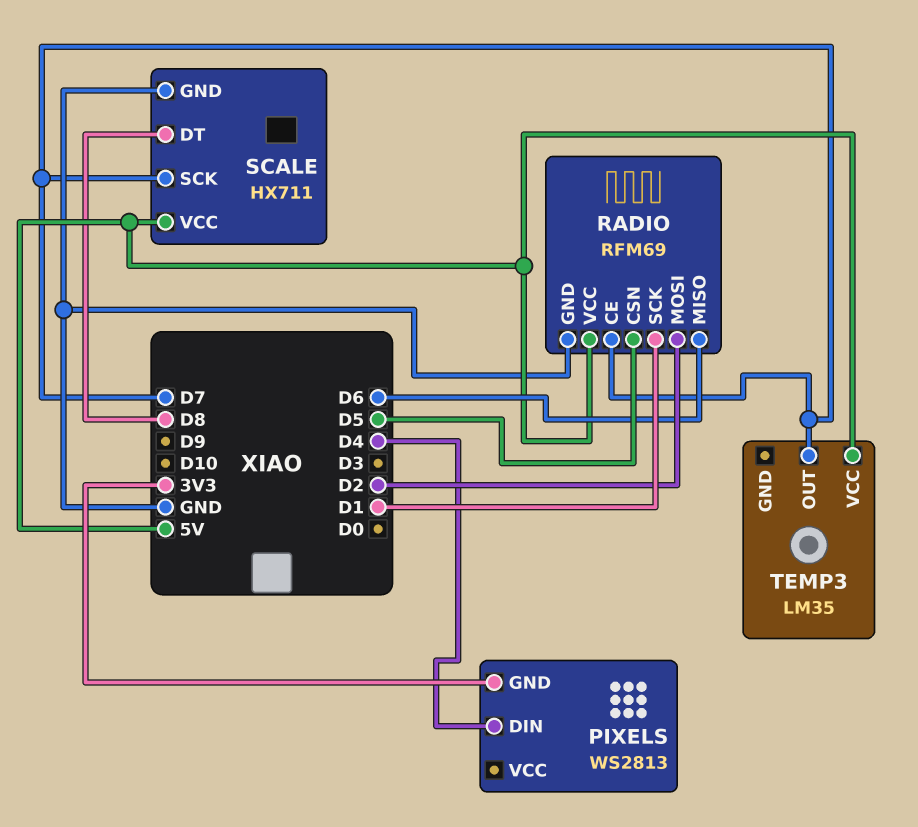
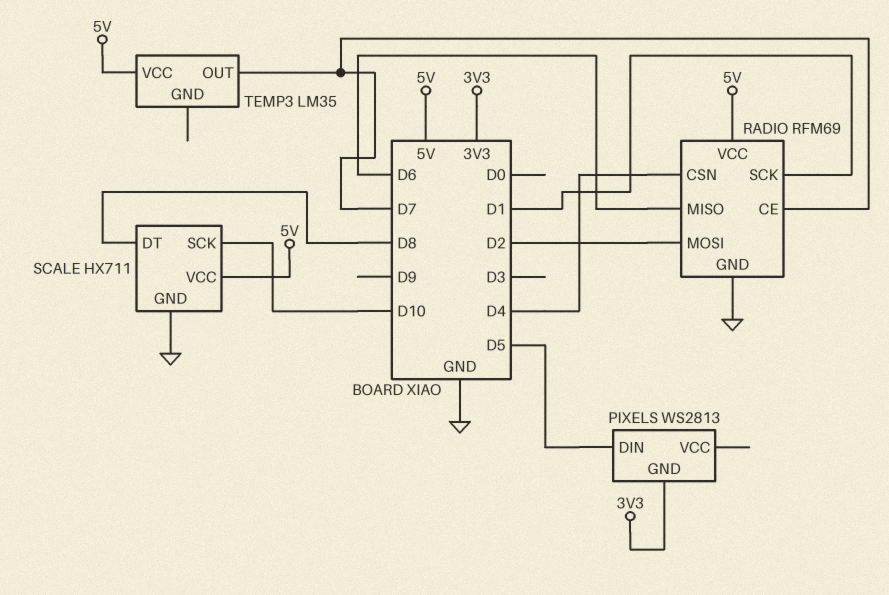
PIXELS pin DIN: D4 -> D5
RADIO pin CSN: D5 -> D4
SCALE pin SCK: D7 -> D10

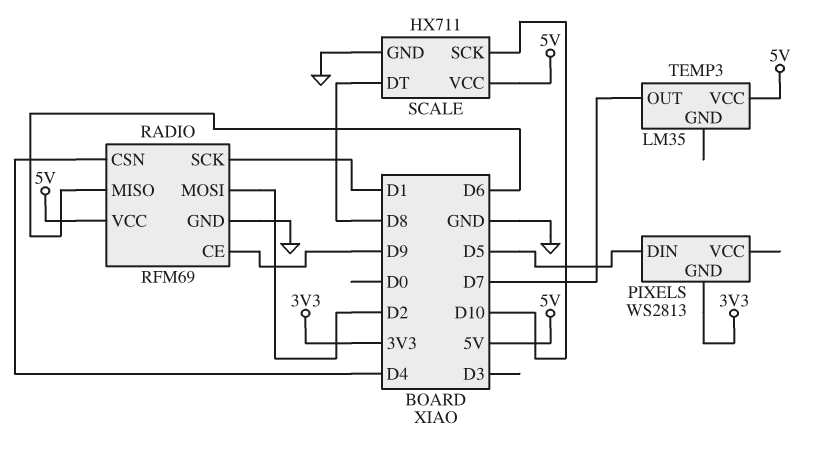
RADIO pin CE: D7 -> D9

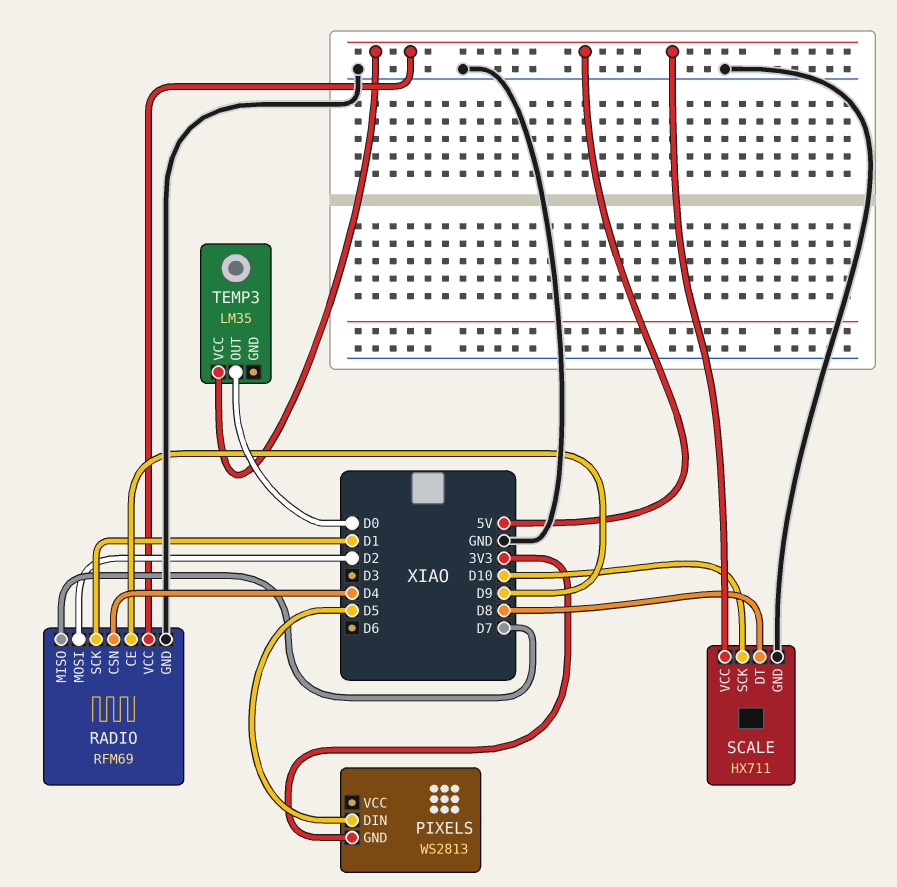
RADIO pin MISO: D6 -> D7
TEMP3 pin OUT: D7 -> D0

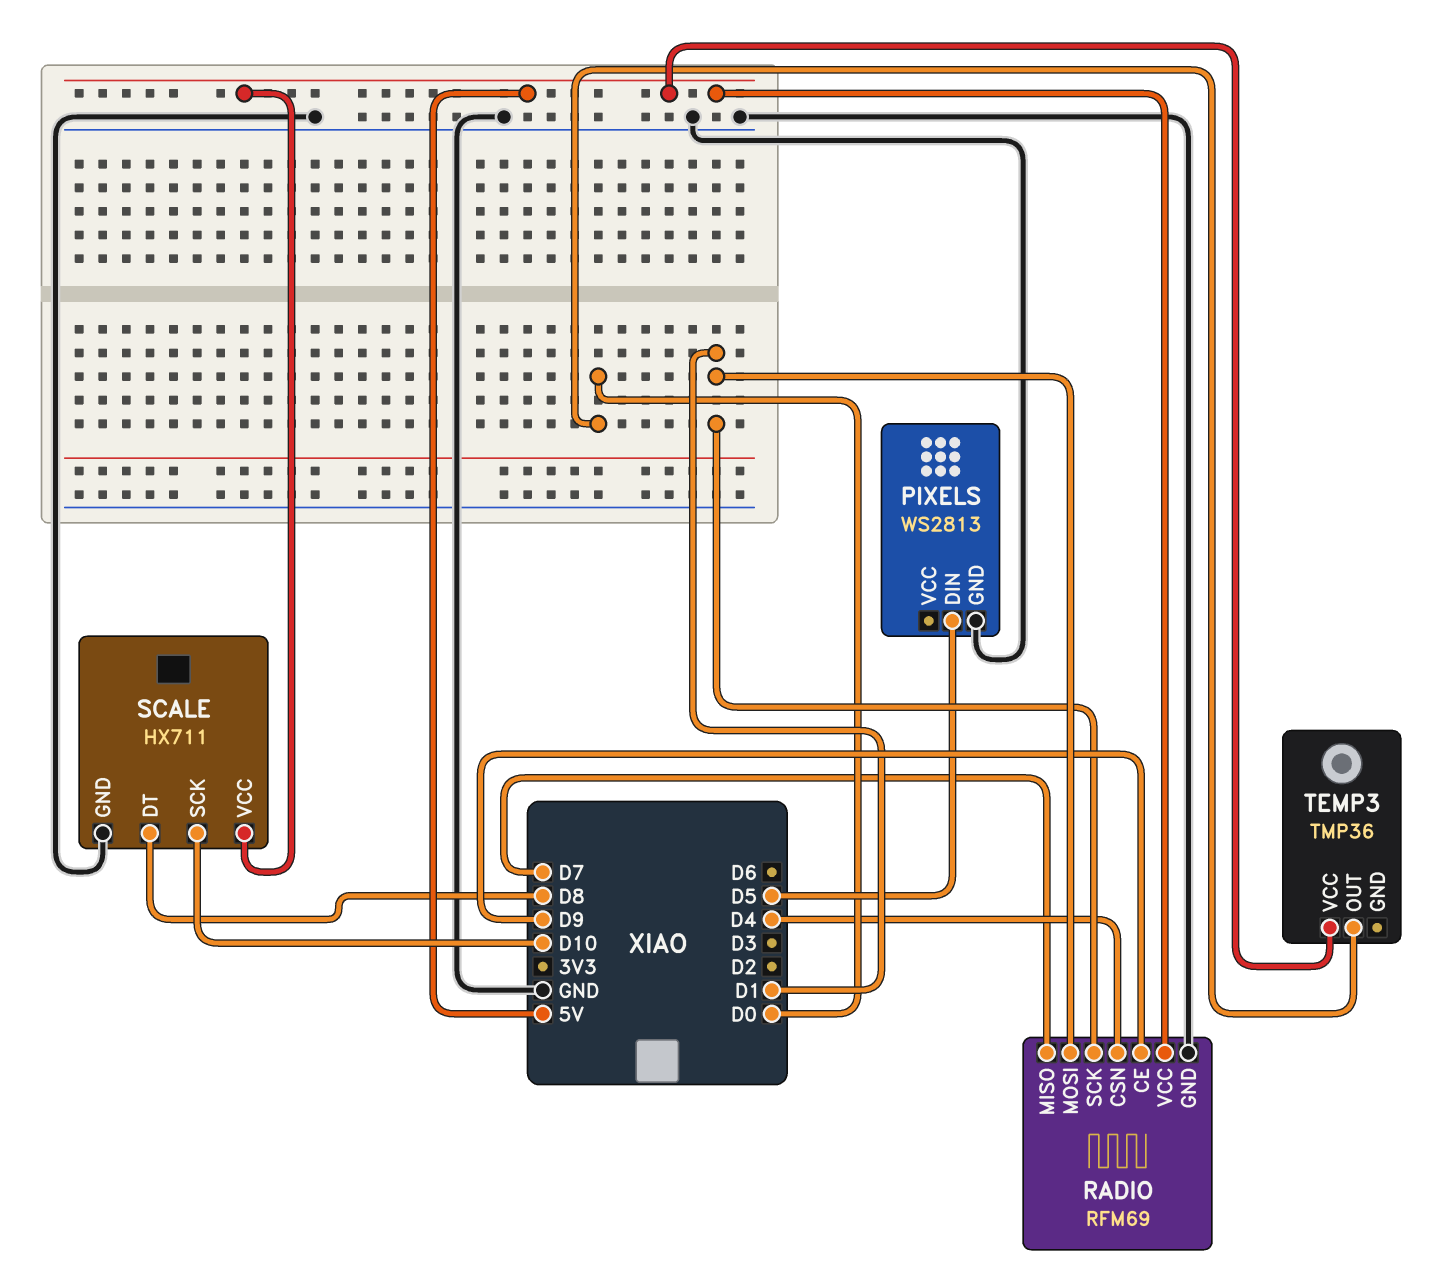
PIXELS pin GND: 3V3 -> GND
RADIO pin MOSI: D2 -> D1
TEMP3: LM35 -> TMP36

